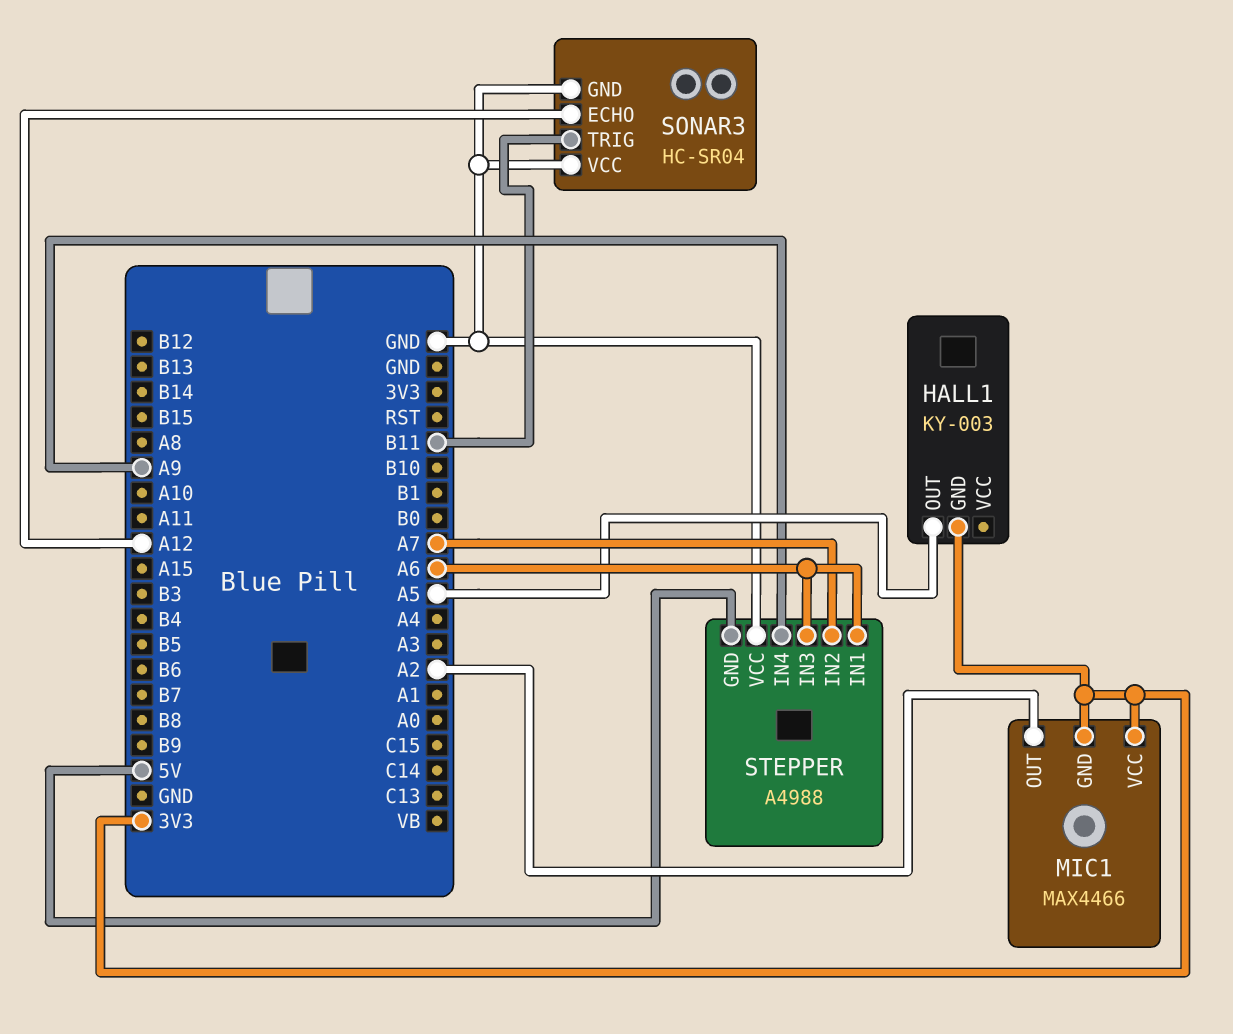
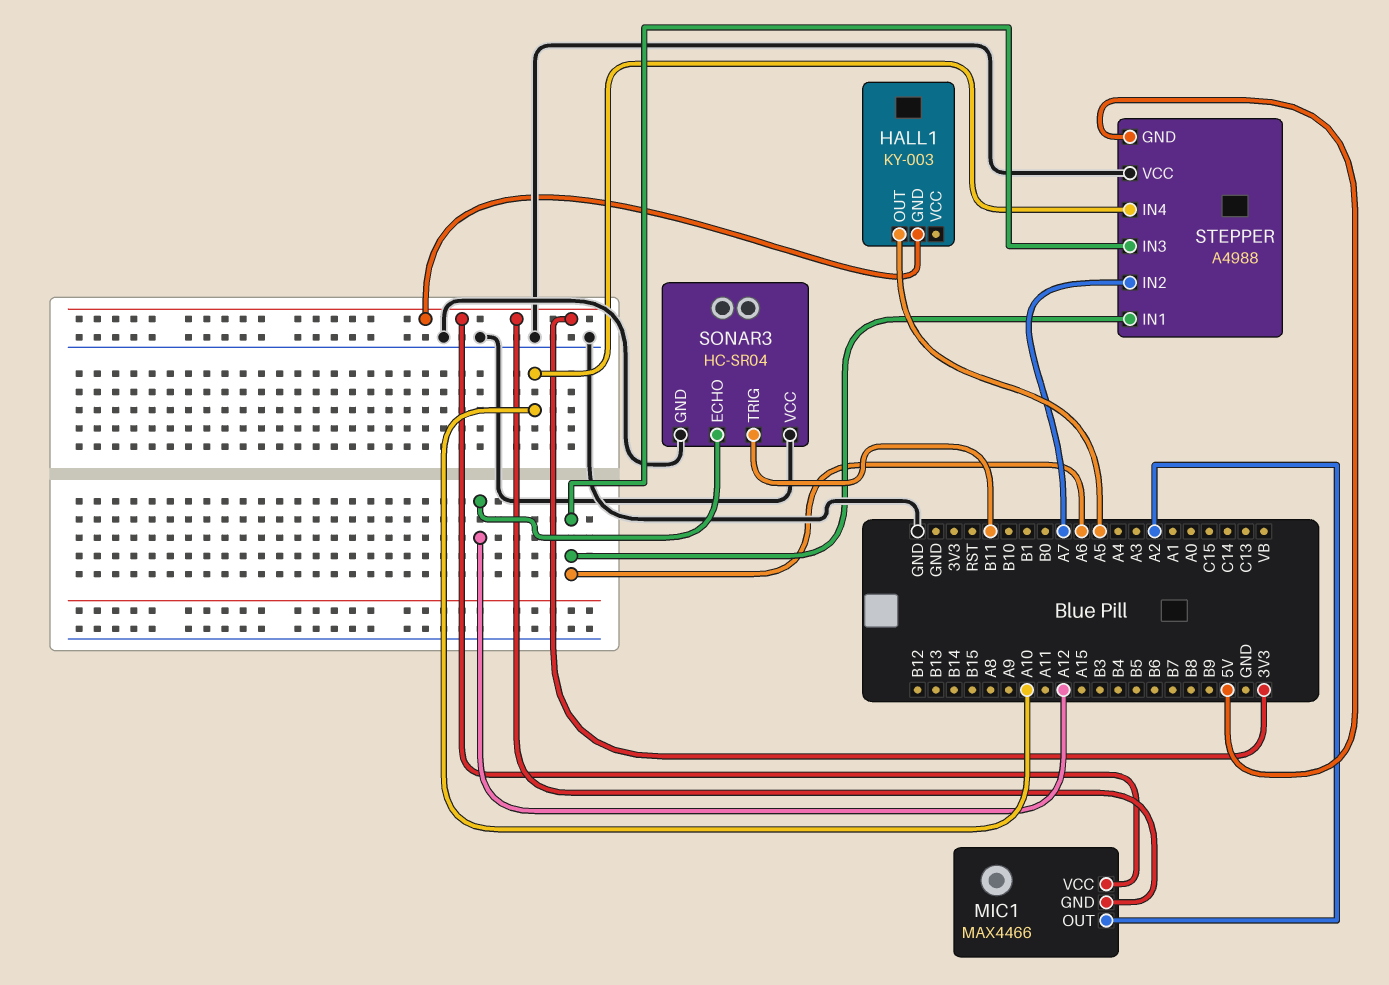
STEPPER pin IN4: A9 -> A10

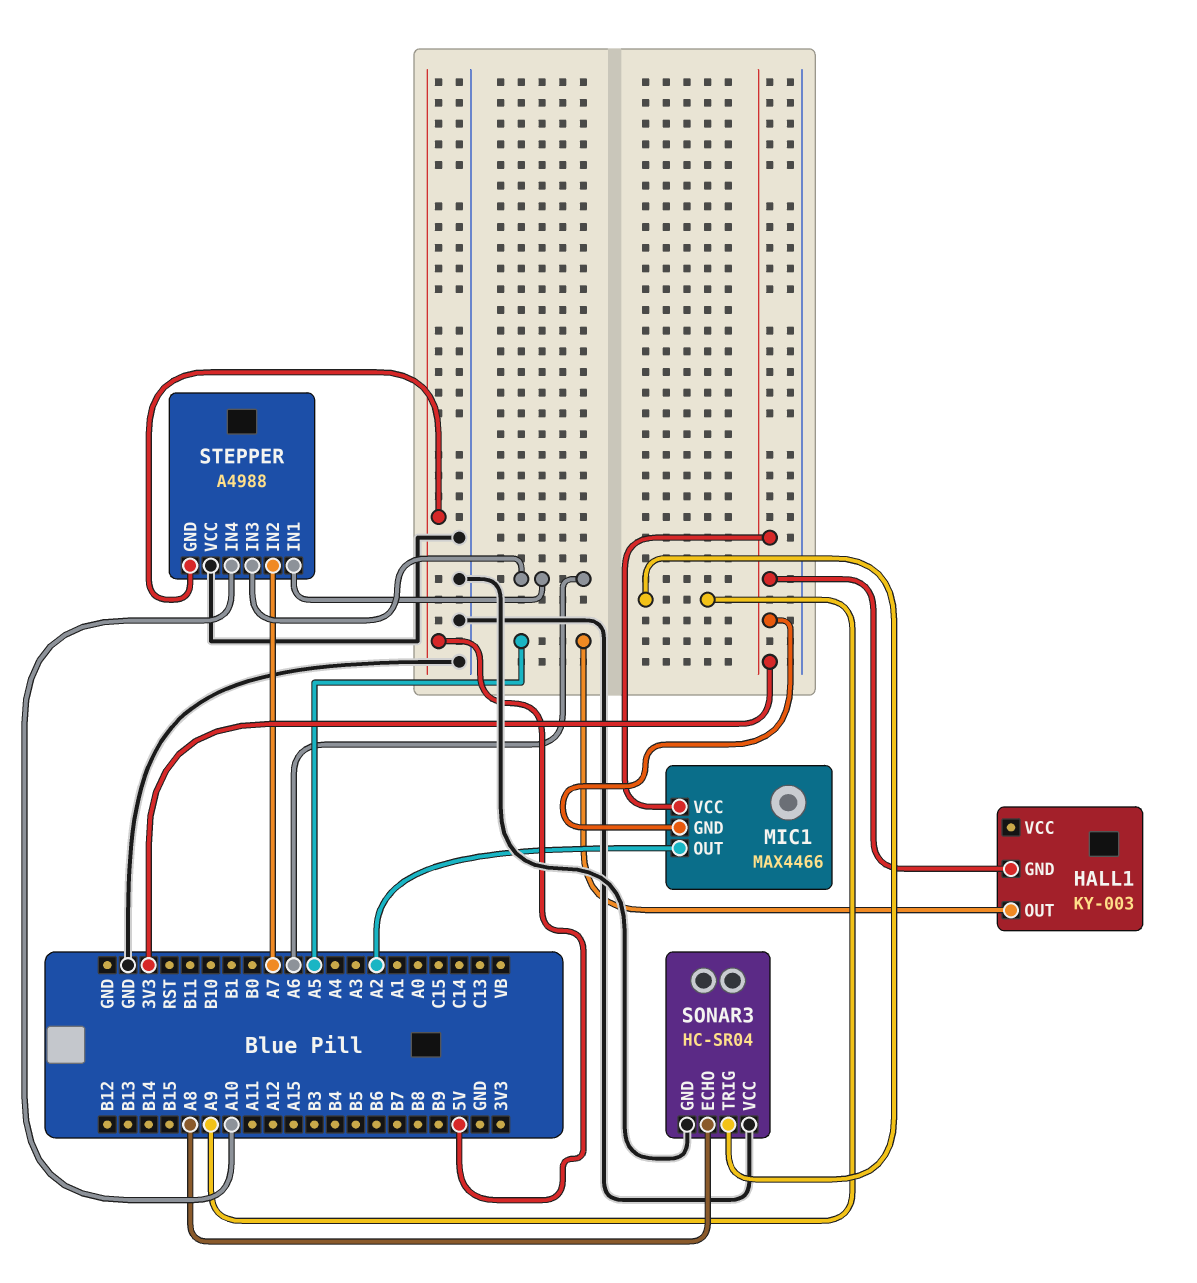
SONAR3 pin ECHO: A12 -> A8
SONAR3 pin TRIG: B11 -> A9

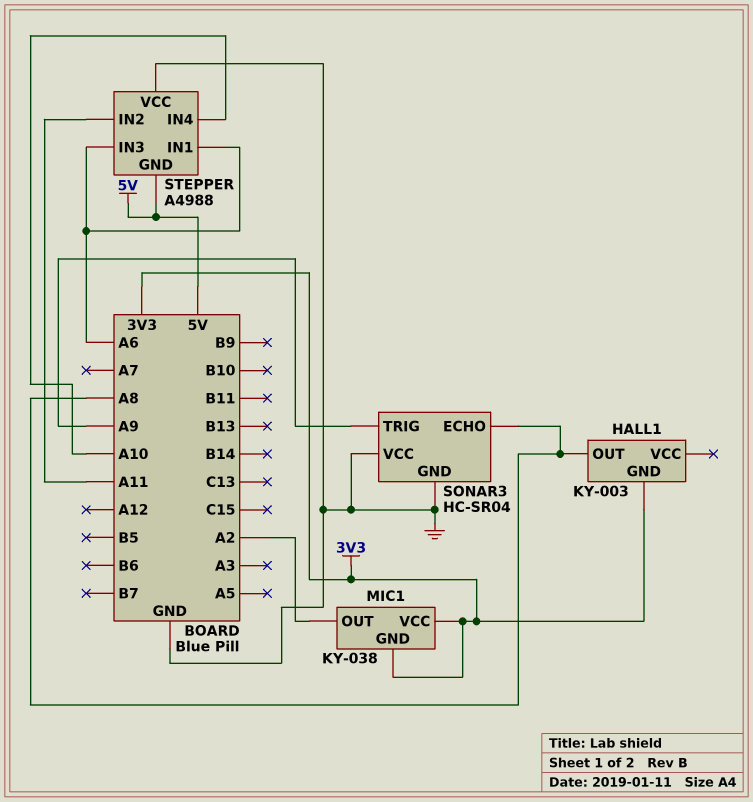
HALL1 pin OUT: A5 -> A8
MIC1: MAX4466 -> KY-038
STEPPER pin IN2: A7 -> A11

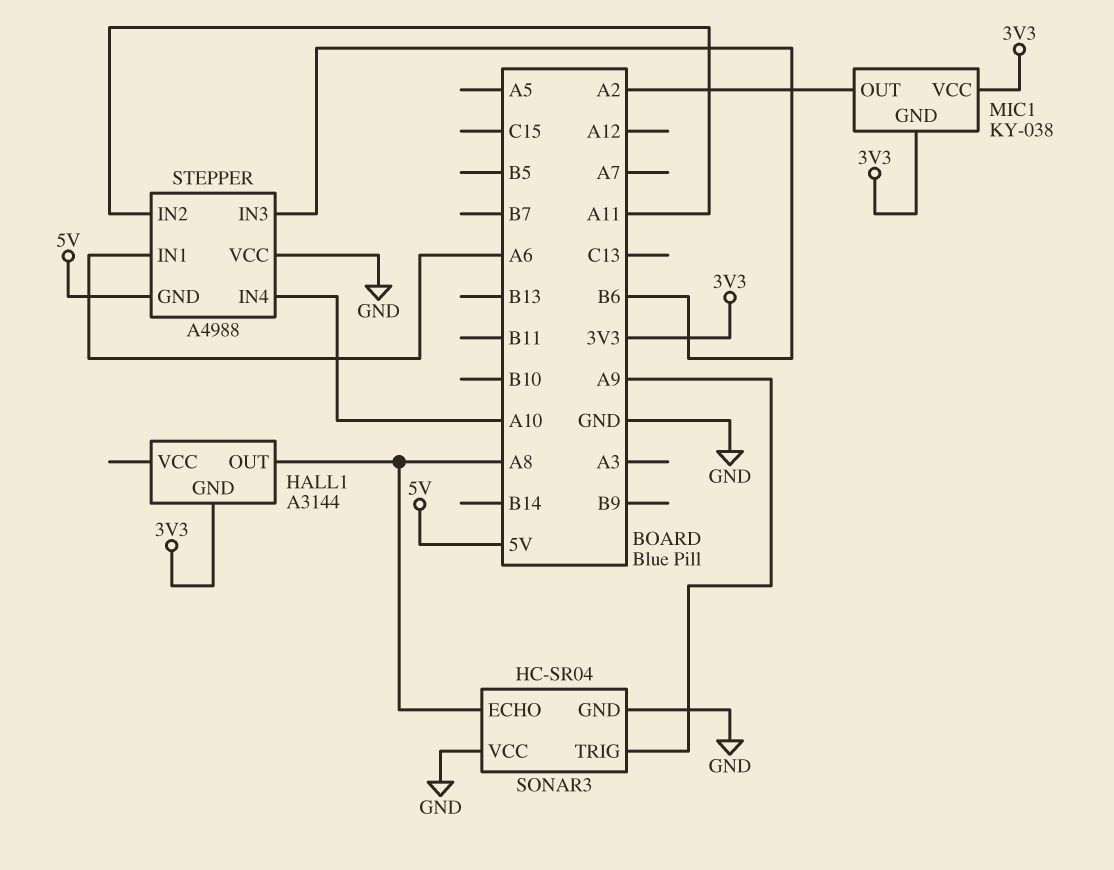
HALL1: KY-003 -> A3144
STEPPER pin IN3: A6 -> B6

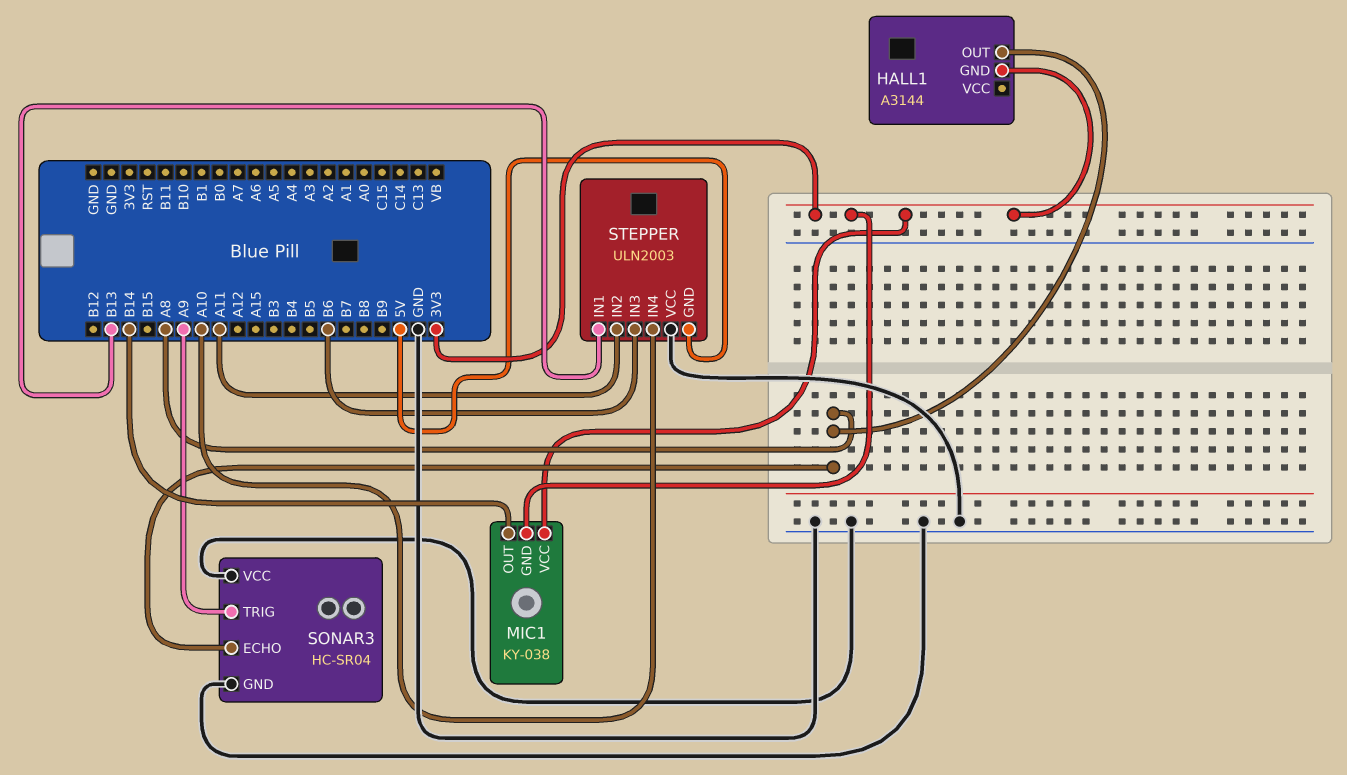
MIC1 pin OUT: A2 -> B14
STEPPER: A4988 -> ULN2003
STEPPER pin IN1: A6 -> B13

